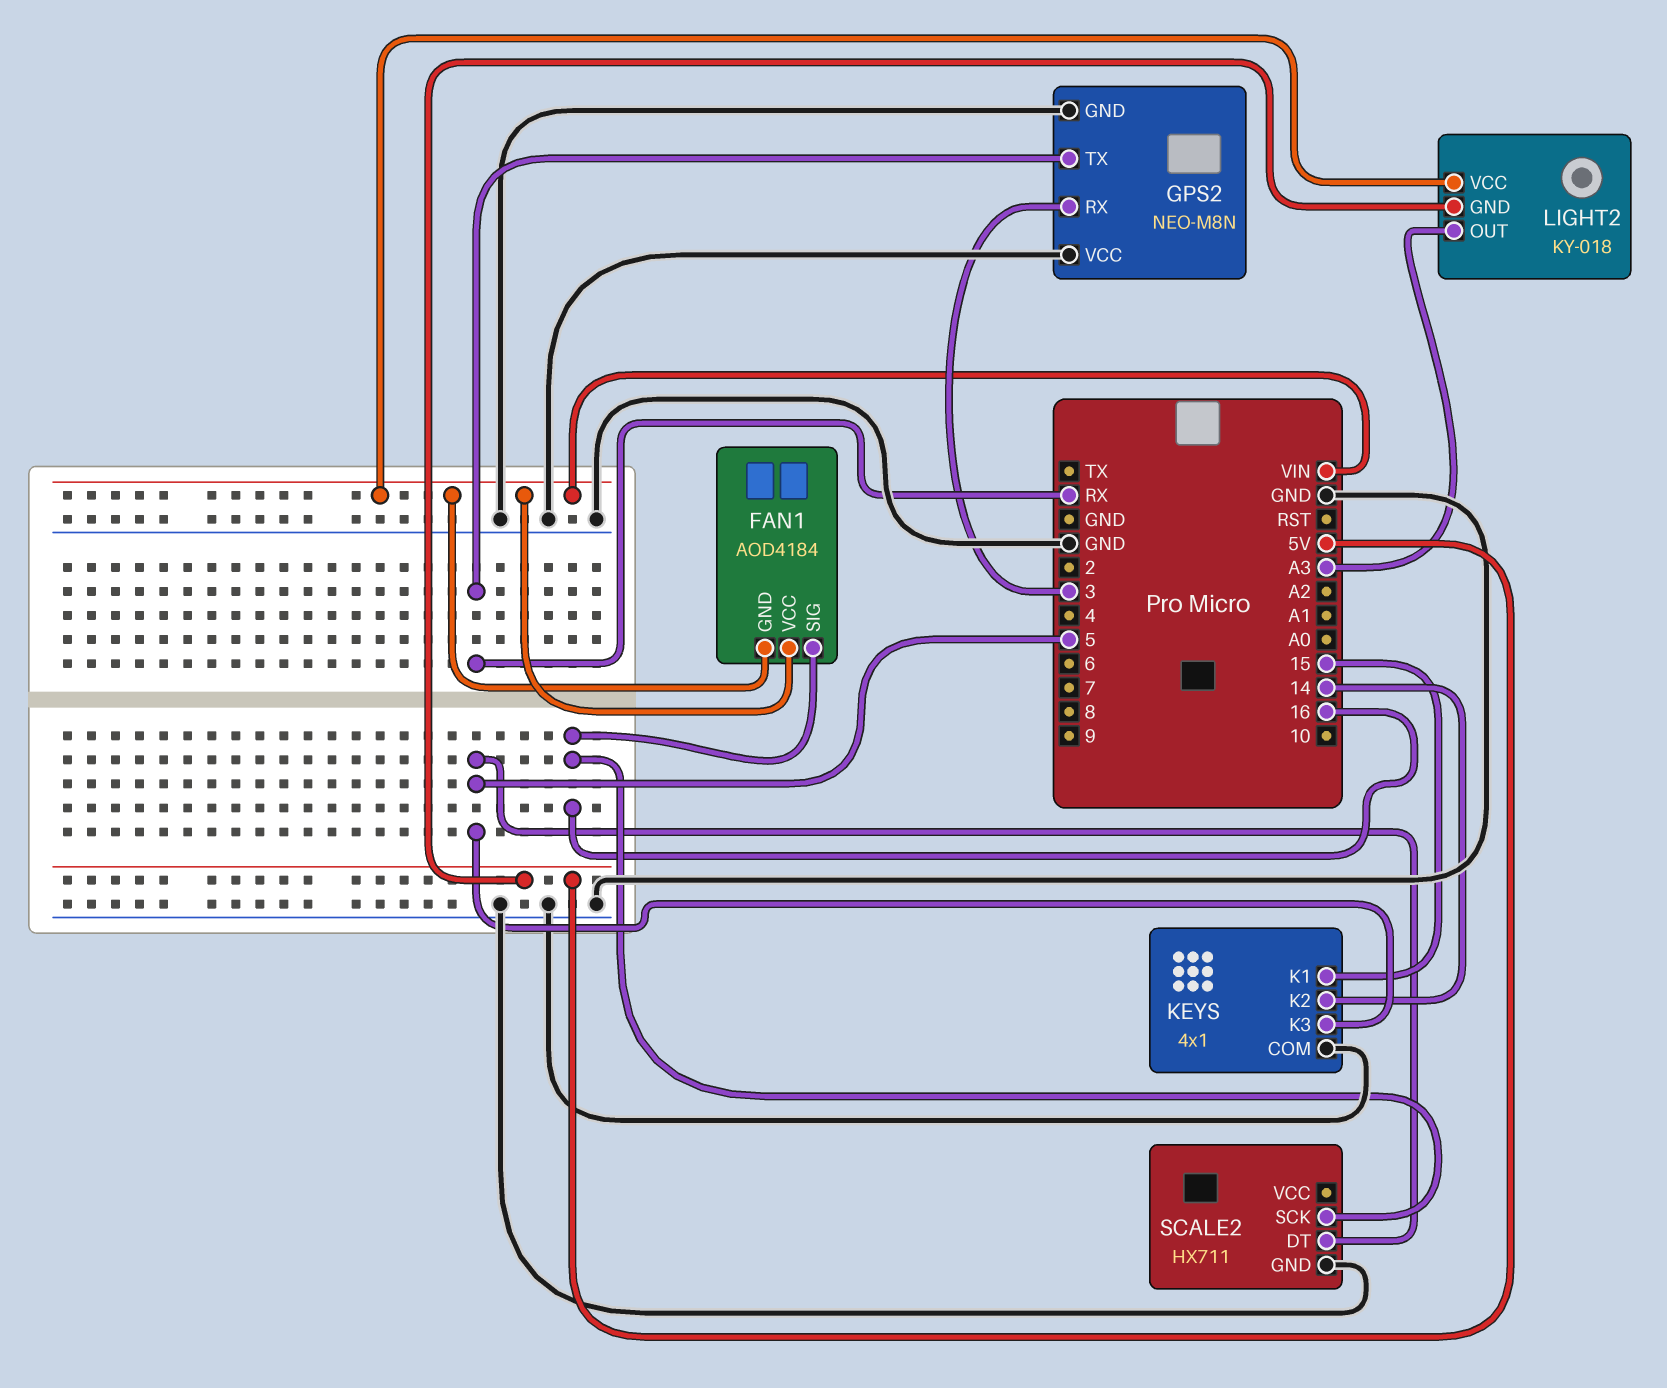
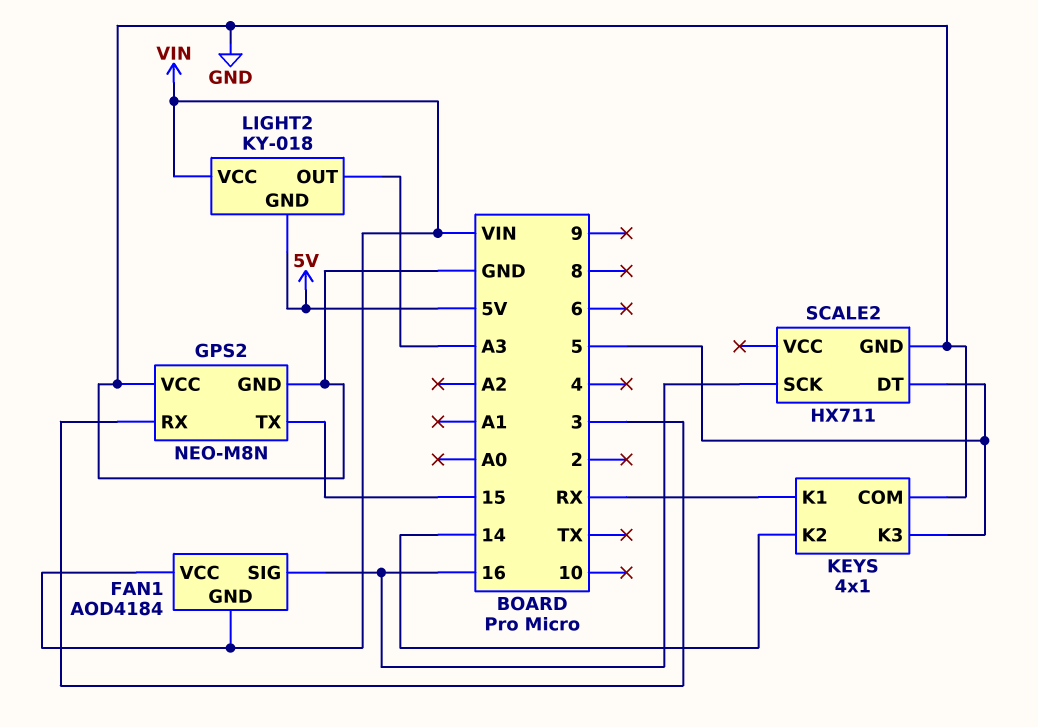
GPS2 pin TX: RX -> 15
KEYS pin K1: 15 -> RX

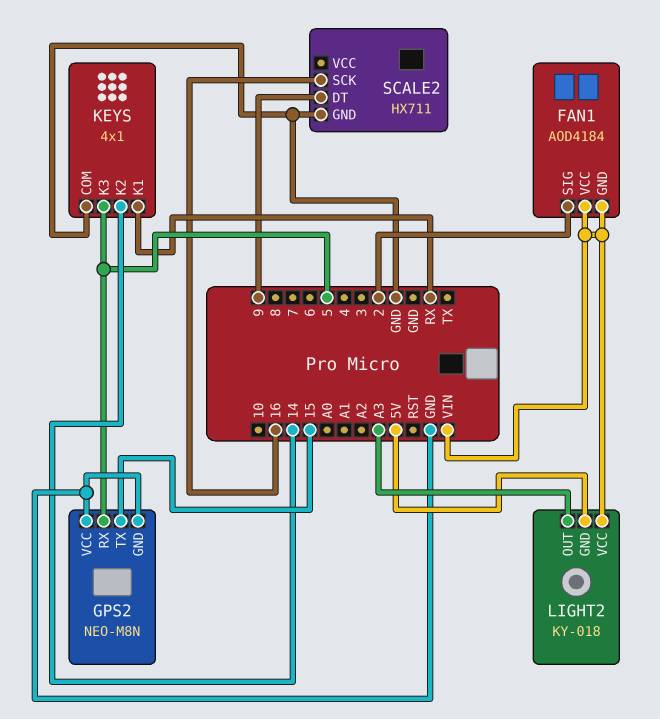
FAN1 pin SIG: 16 -> 2
GPS2 pin RX: 3 -> 5
SCALE2 pin DT: 5 -> 9

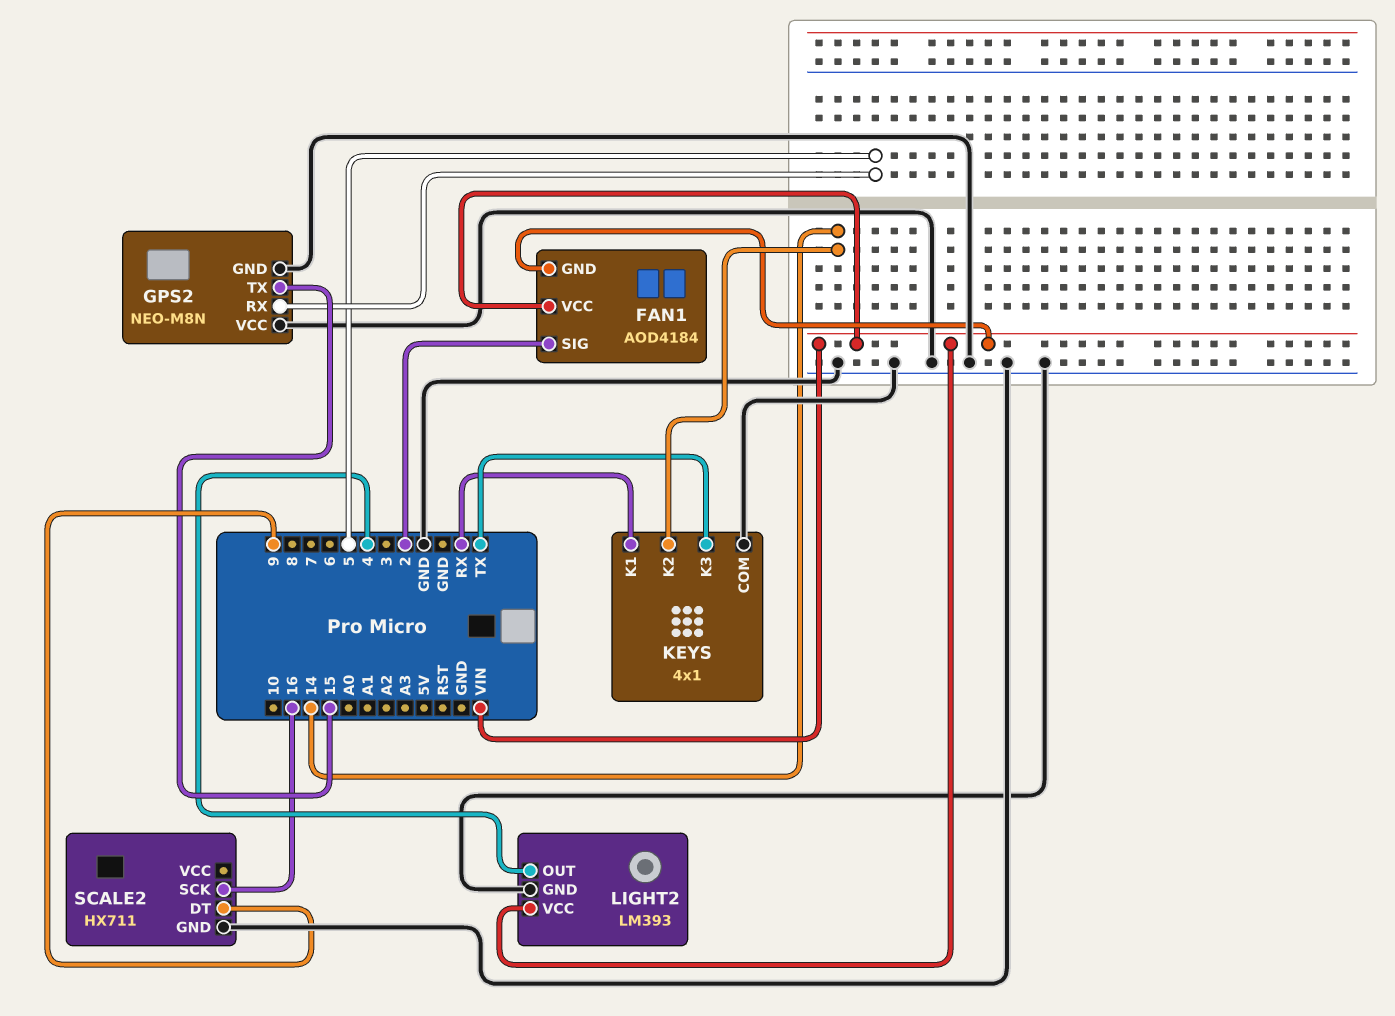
KEYS pin K3: 5 -> TX
LIGHT2: KY-018 -> LM393
LIGHT2 pin GND: 5V -> GND
LIGHT2 pin OUT: A3 -> 4

